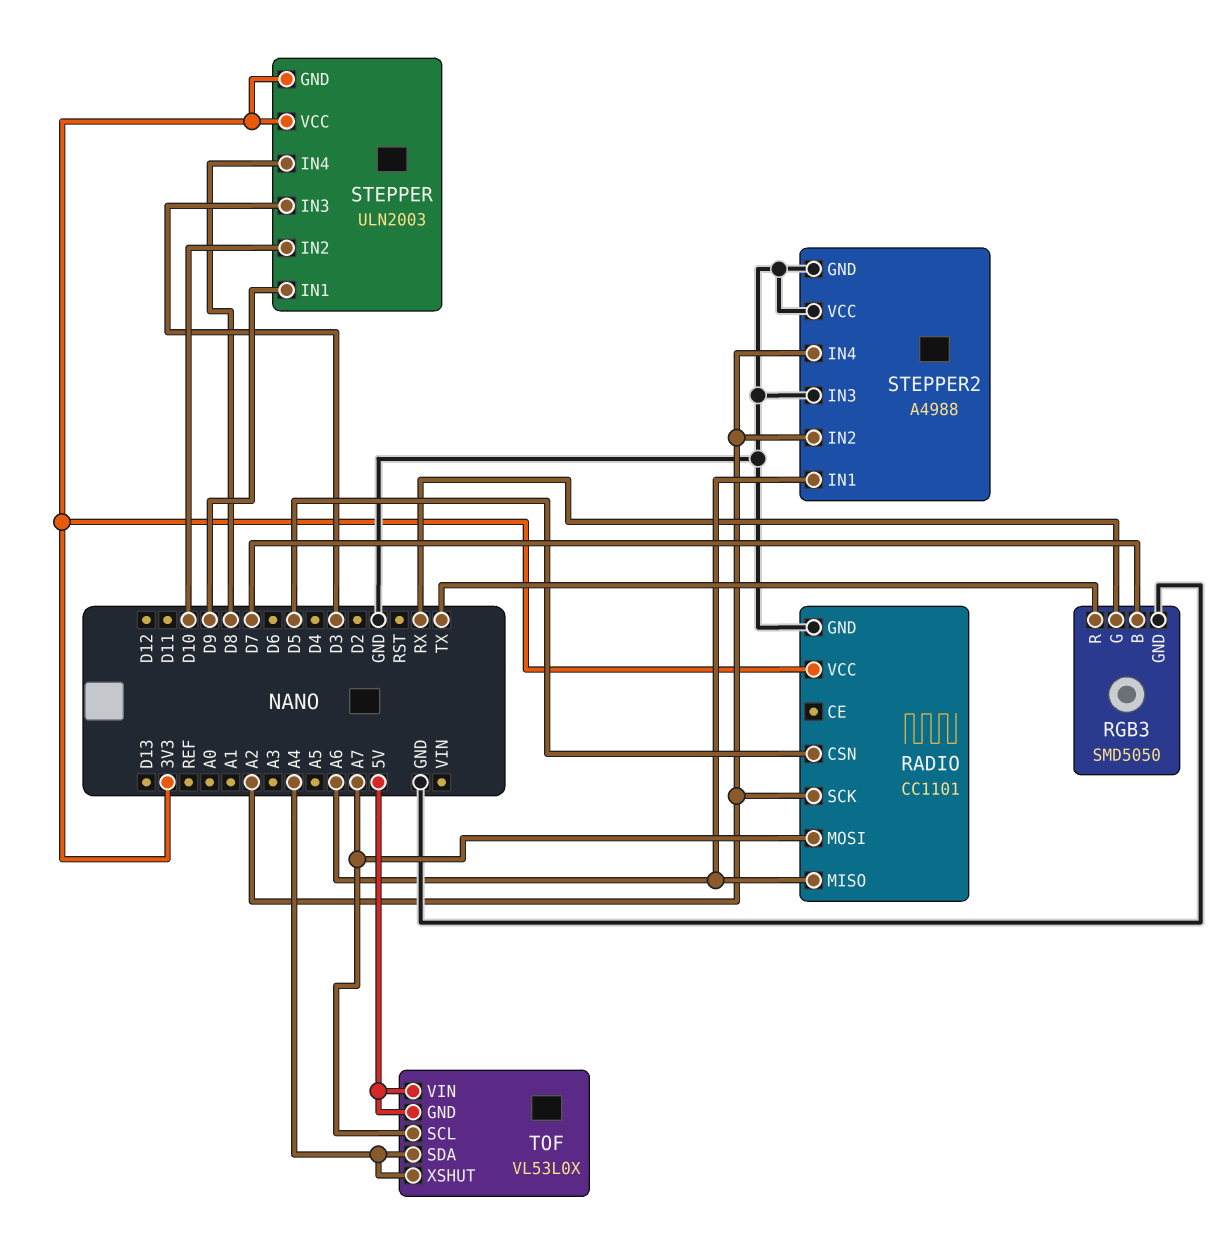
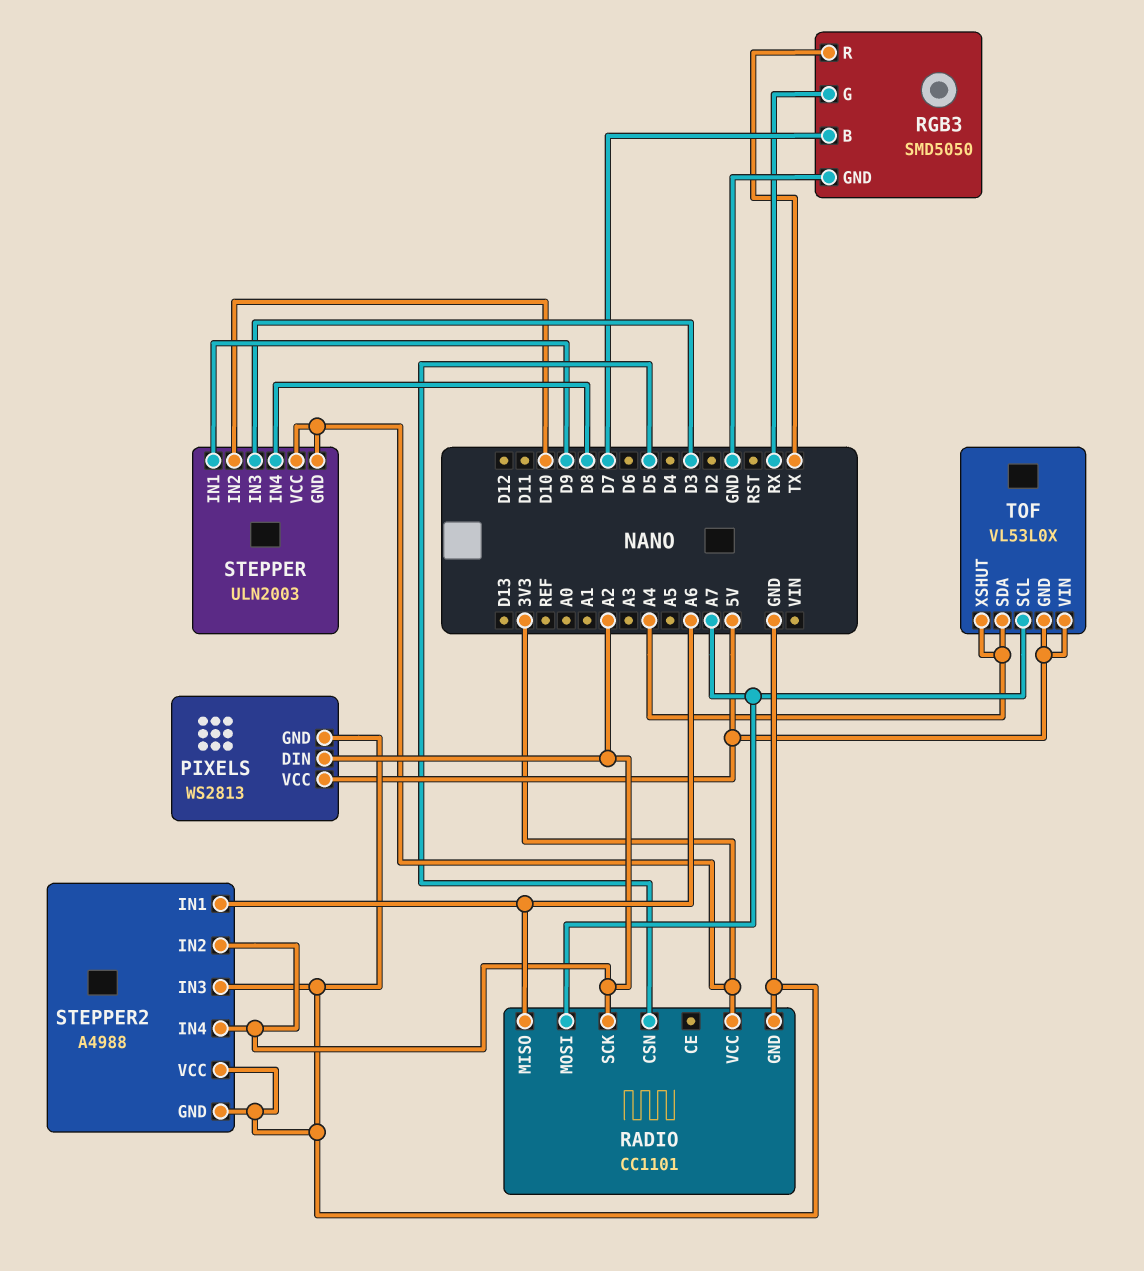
PIXELS: none -> WS2813
PIXELS pin DIN: none -> A2
PIXELS pin GND: none -> GND
PIXELS pin VCC: none -> 5V

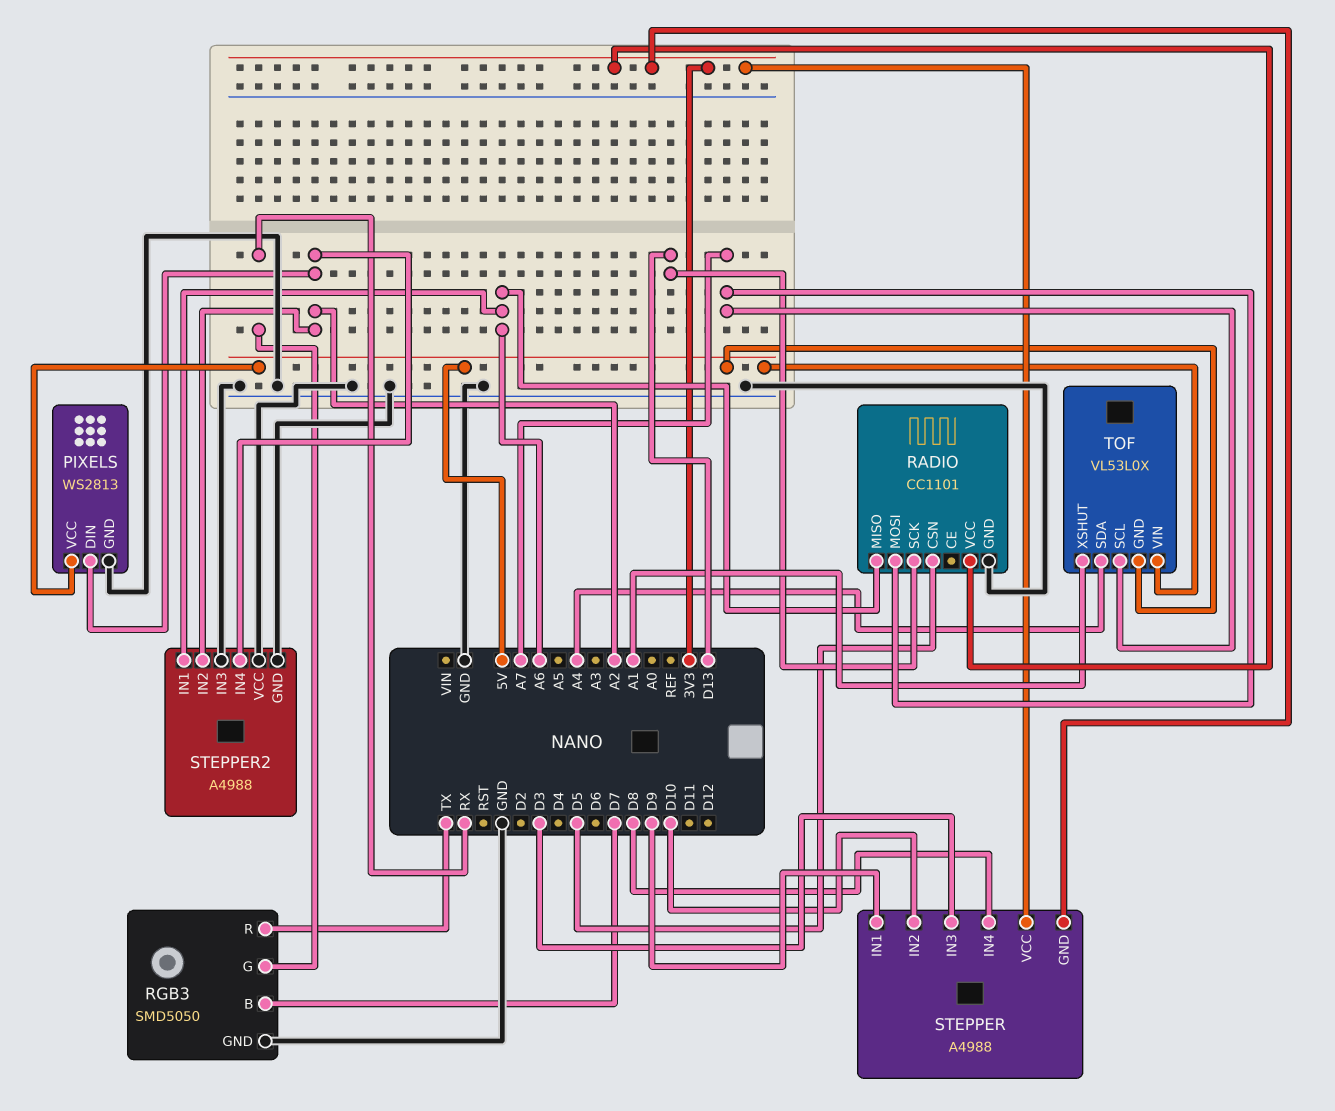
RADIO pin SCK: A2 -> D13
STEPPER: ULN2003 -> A4988
TOF pin XSHUT: A4 -> A1

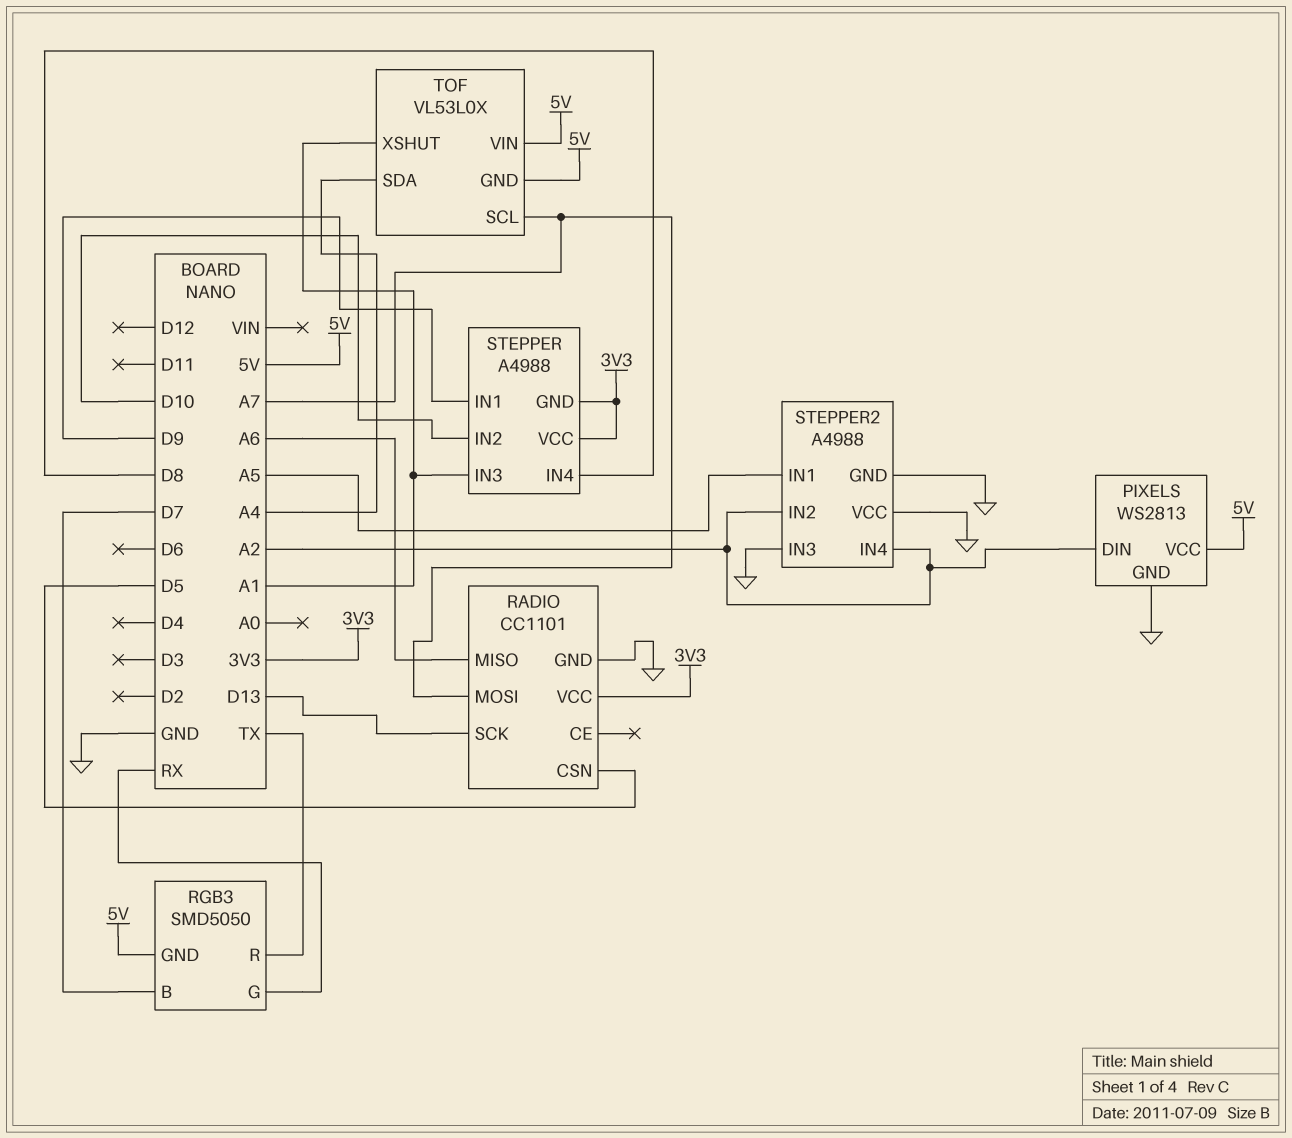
RGB3 pin GND: GND -> 5V
STEPPER pin IN3: D3 -> A1
STEPPER2 pin IN1: A6 -> A5

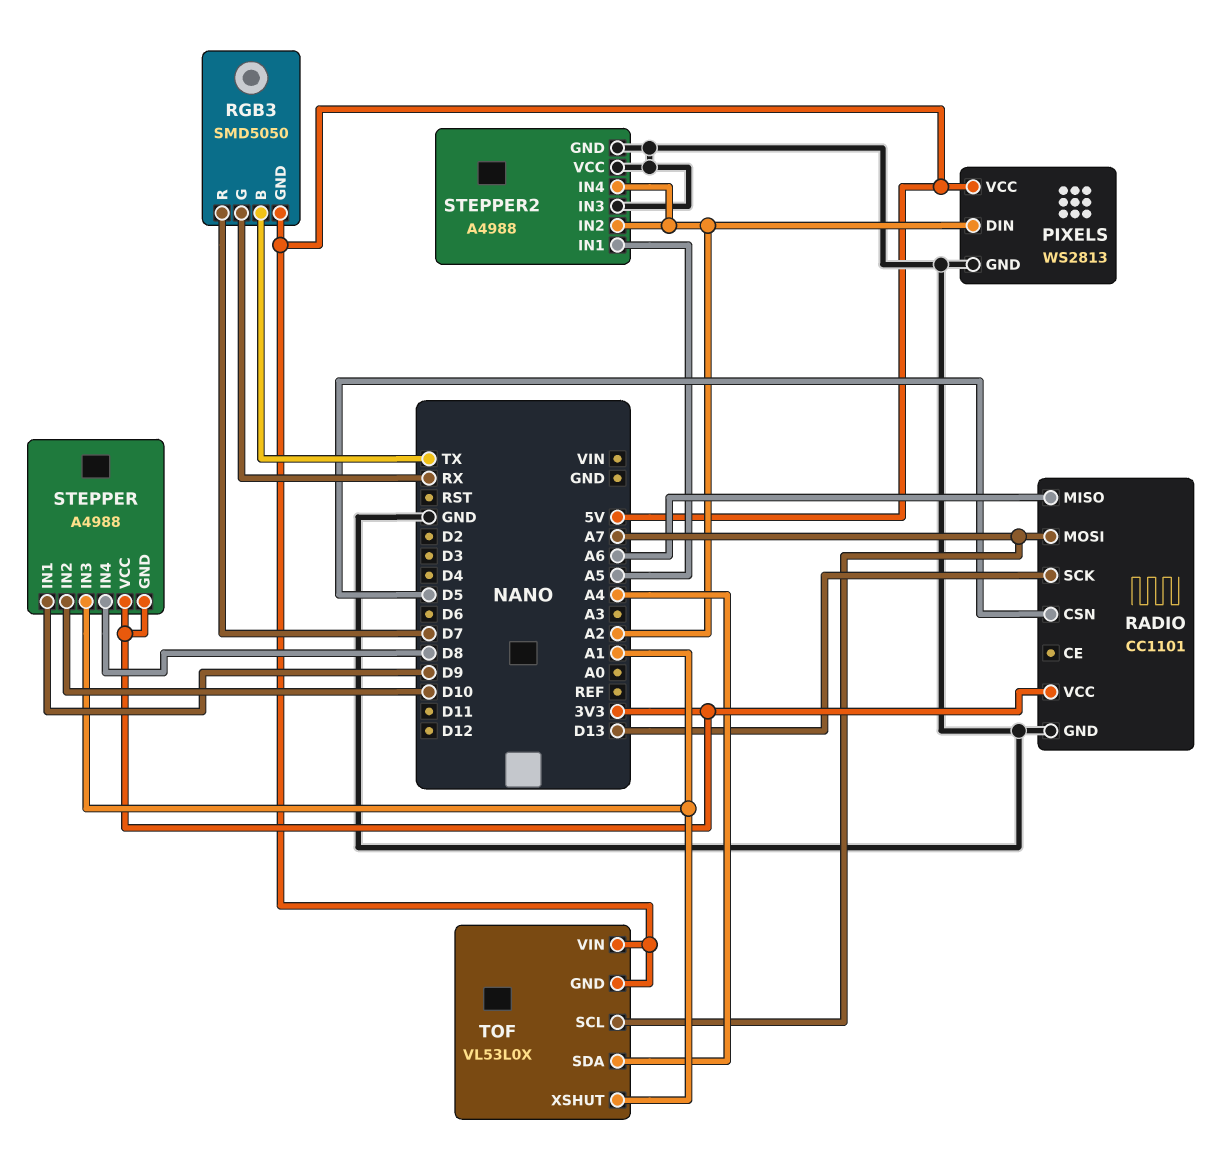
RGB3 pin B: D7 -> TX
RGB3 pin R: TX -> D7

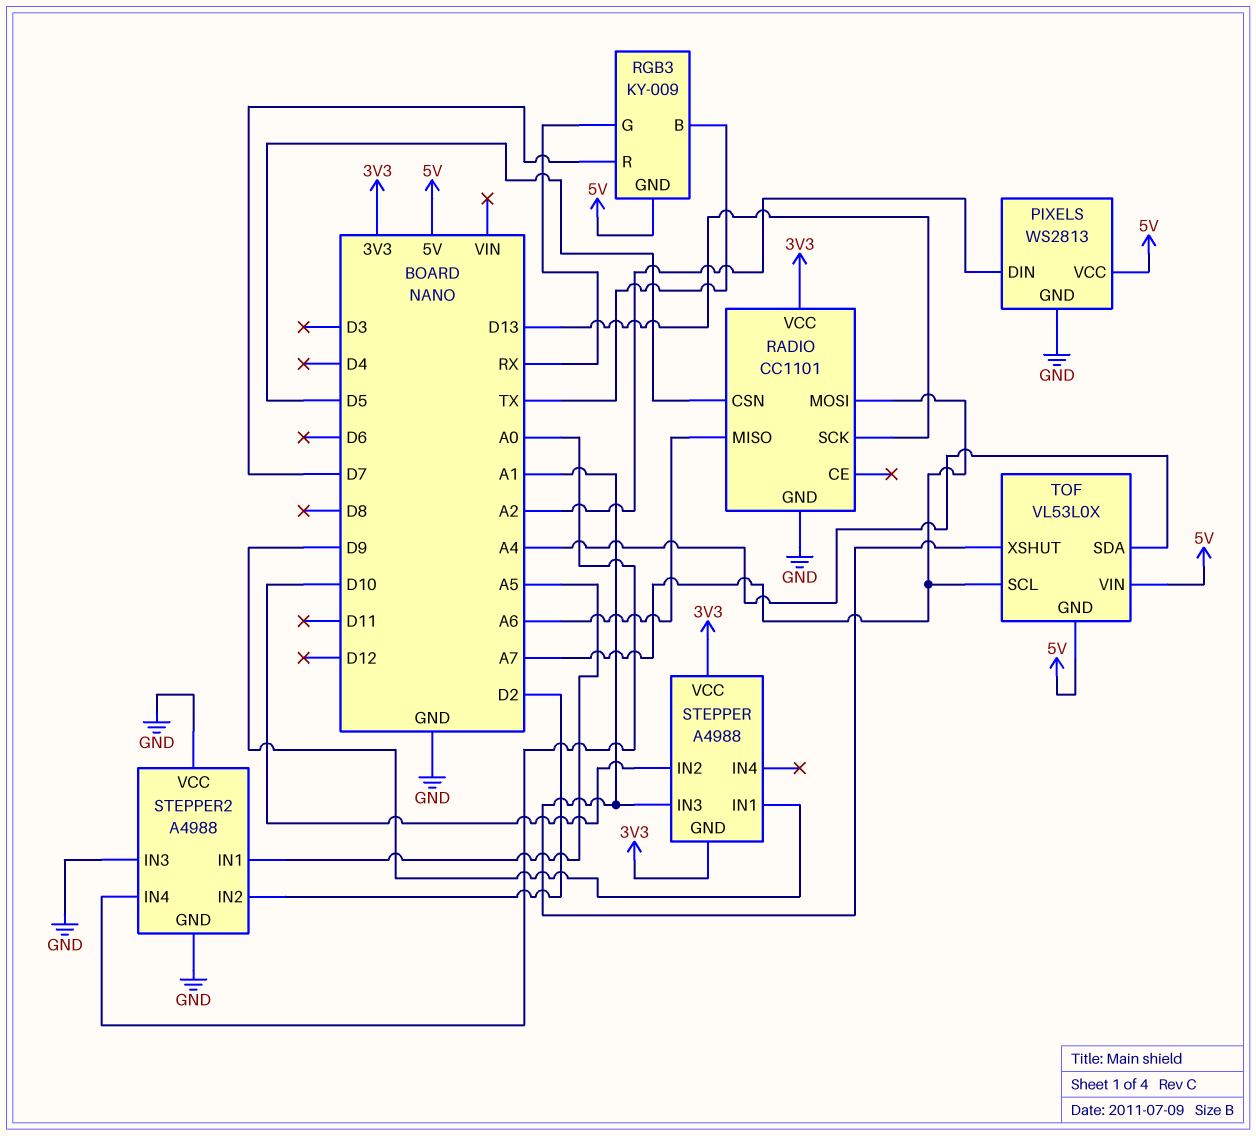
RGB3: SMD5050 -> KY-009
STEPPER pin IN4: D8 -> none
STEPPER2 pin IN2: A2 -> D2
STEPPER2 pin IN4: A2 -> A0

